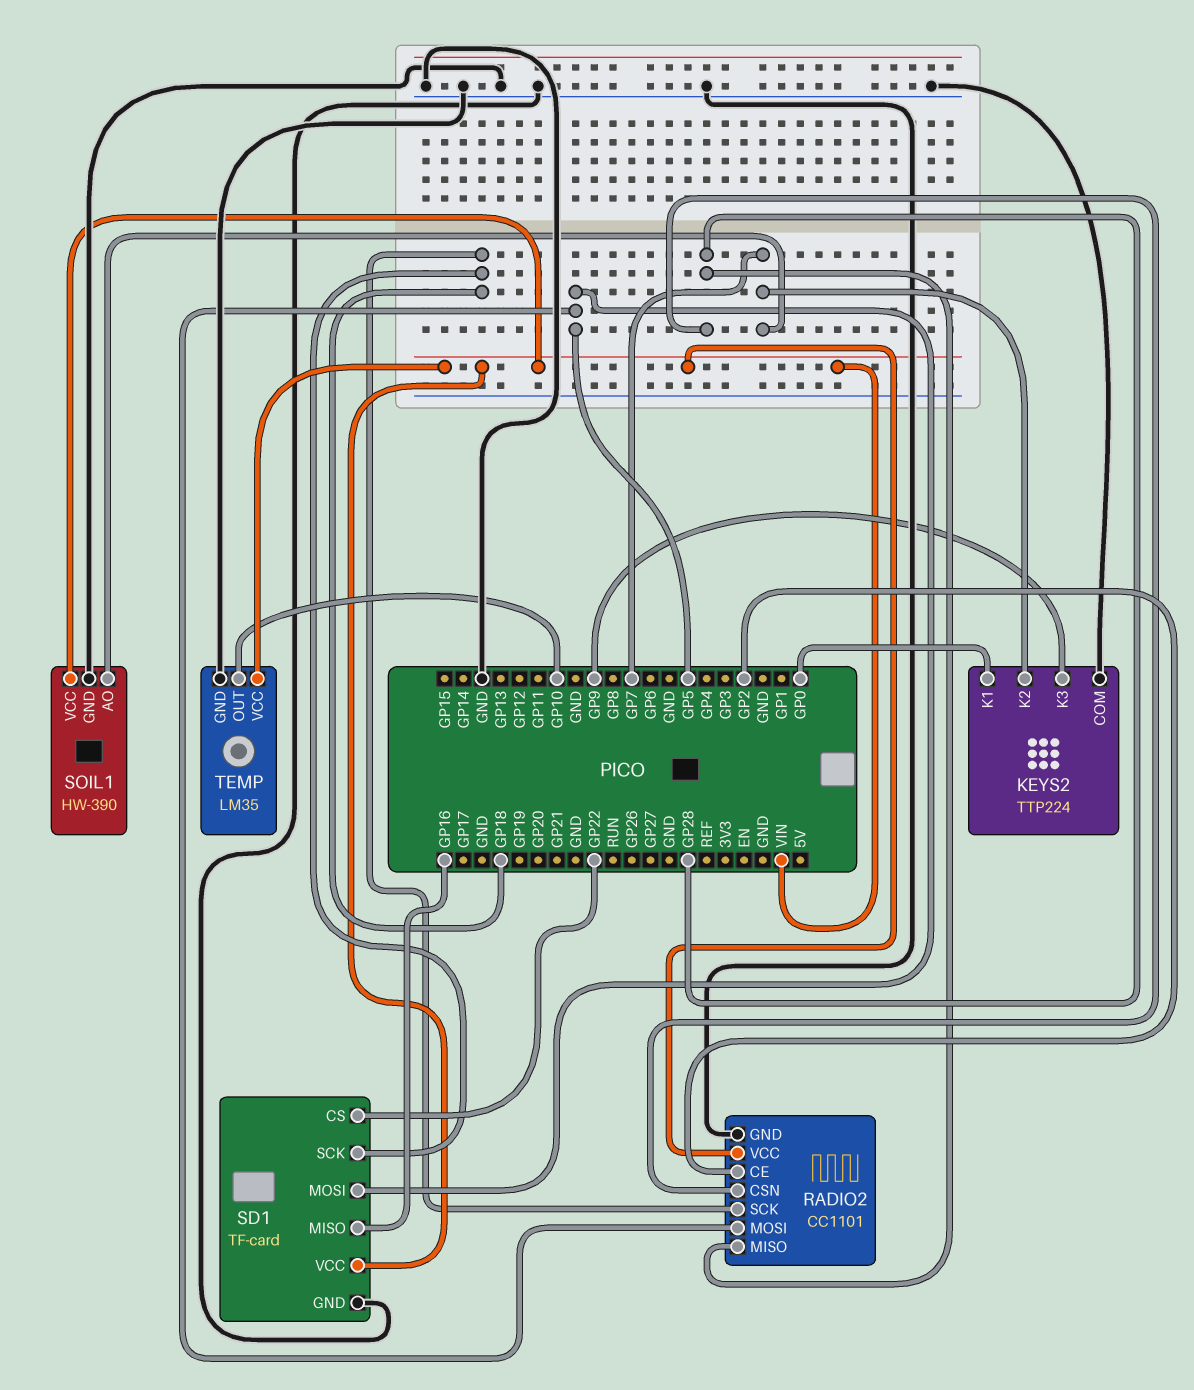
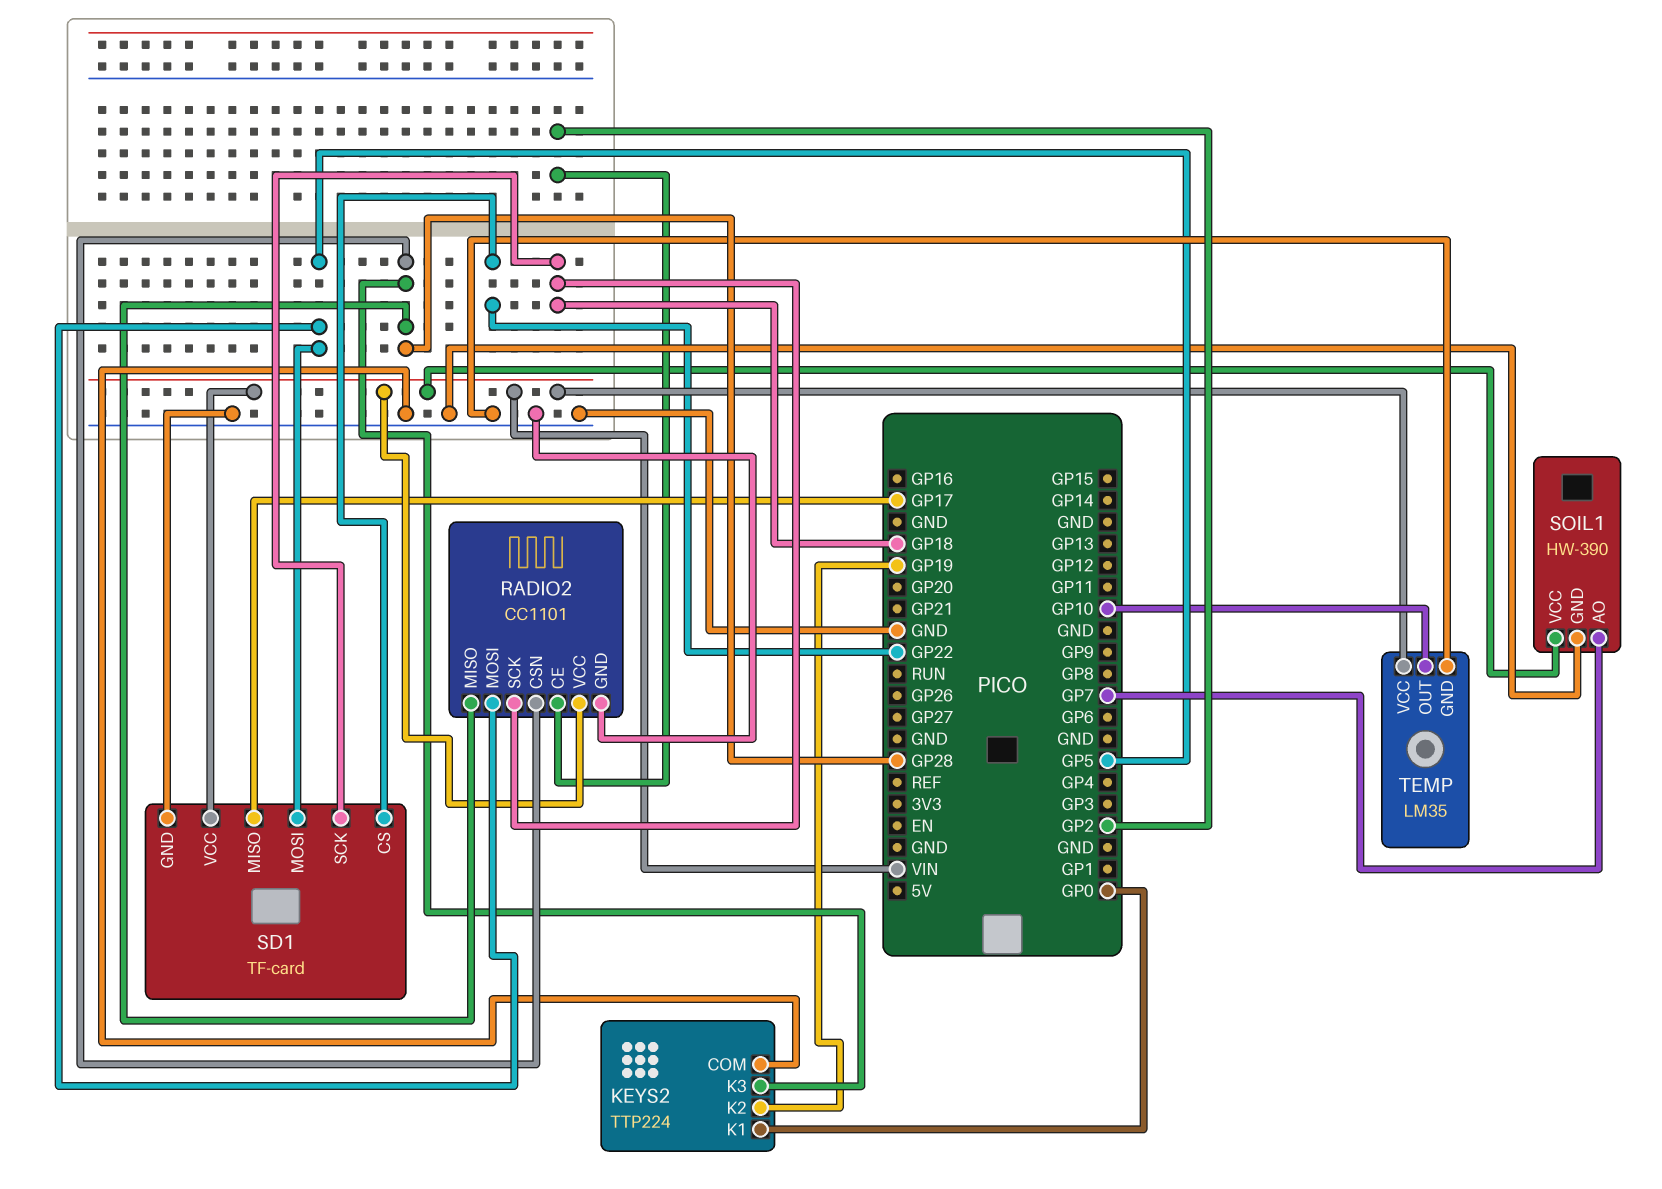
KEYS2 pin K2: GP7 -> GP19
KEYS2 pin K3: GP9 -> GP28
SD1 pin MISO: GP16 -> GP17

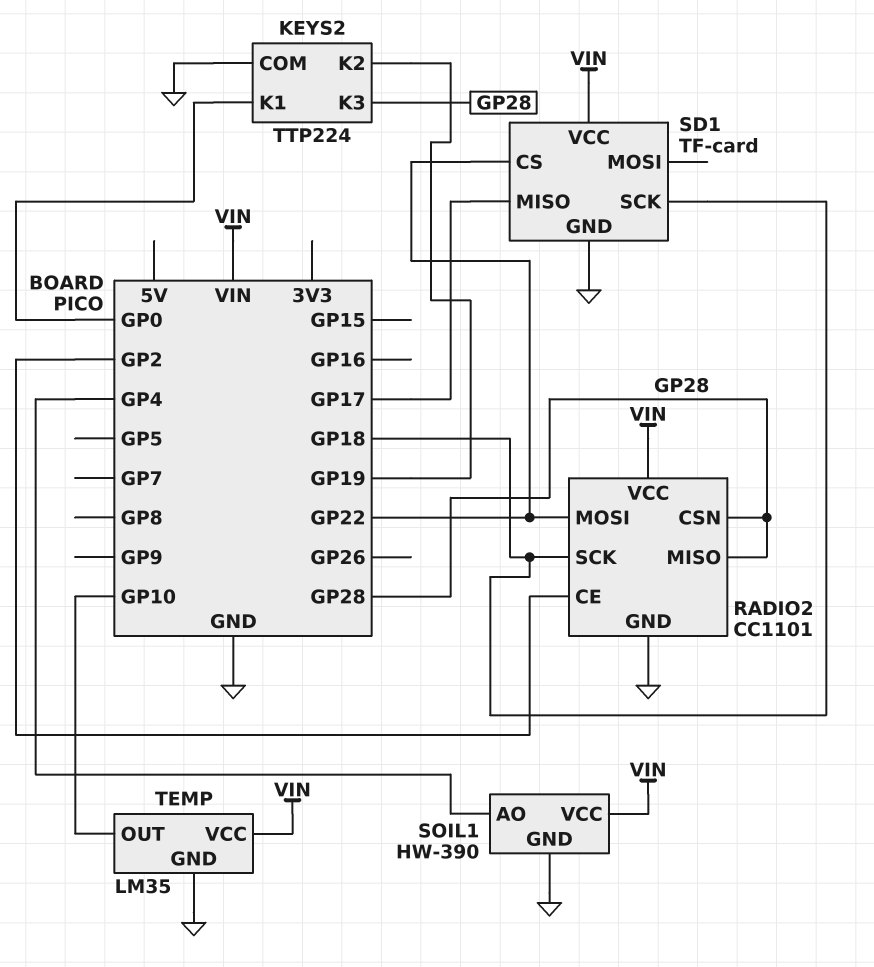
RADIO2 pin MOSI: GP5 -> GP22
SD1 pin MOSI: GP5 -> none
SOIL1 pin AO: GP7 -> GP4

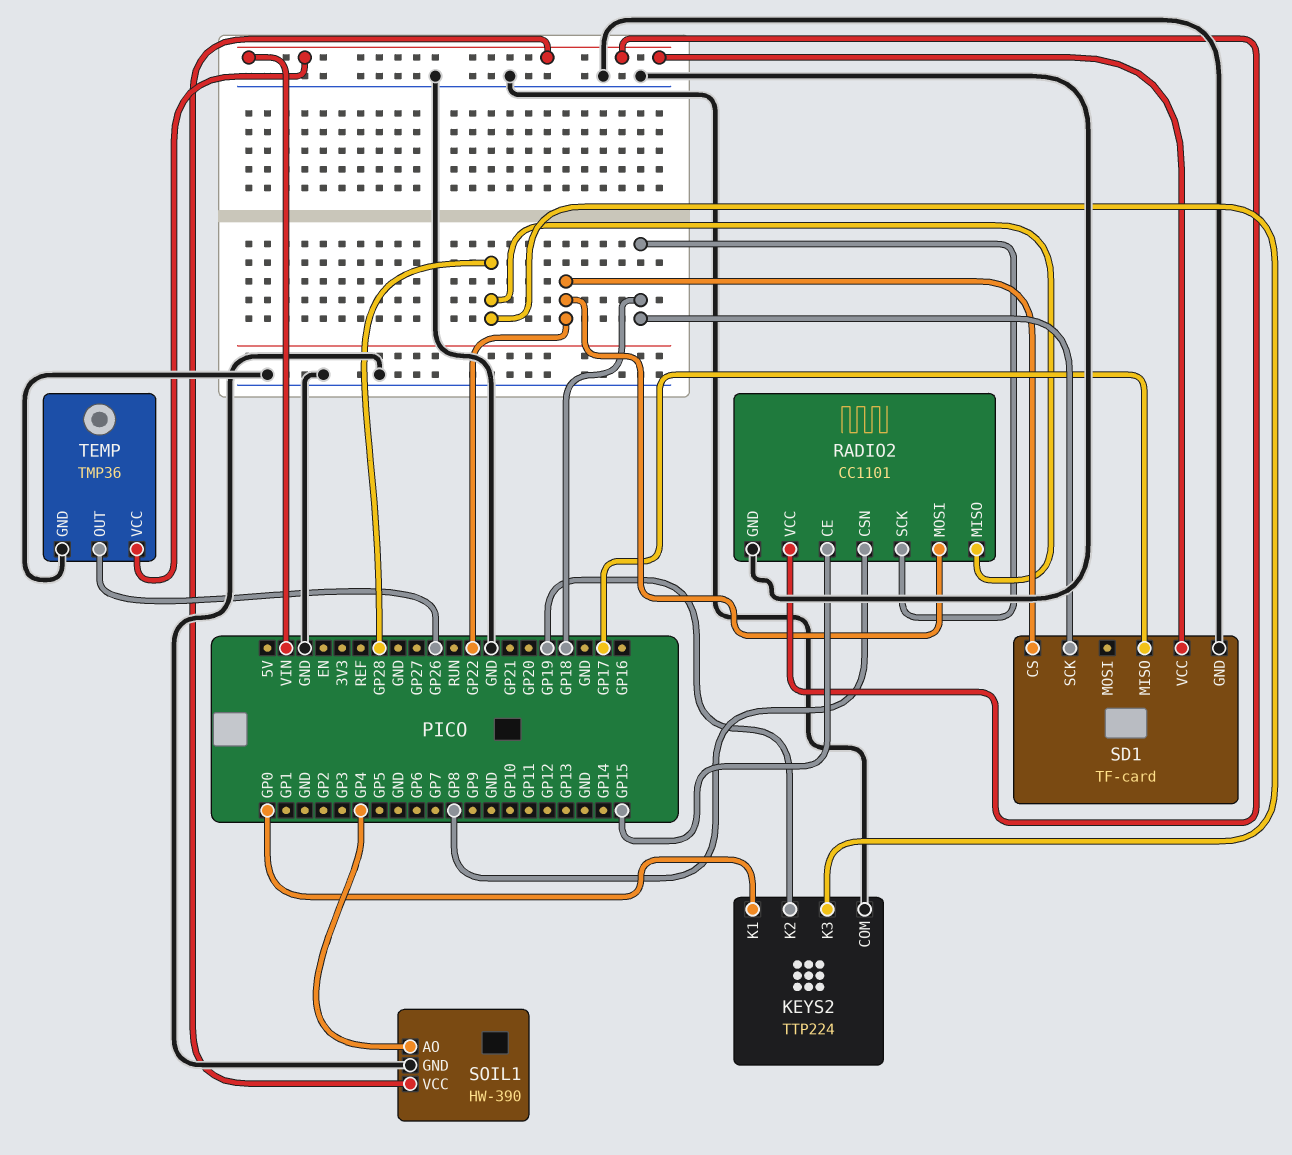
RADIO2 pin CE: GP2 -> GP15
RADIO2 pin CSN: GP28 -> GP8
TEMP: LM35 -> TMP36
TEMP pin OUT: GP10 -> GP26

